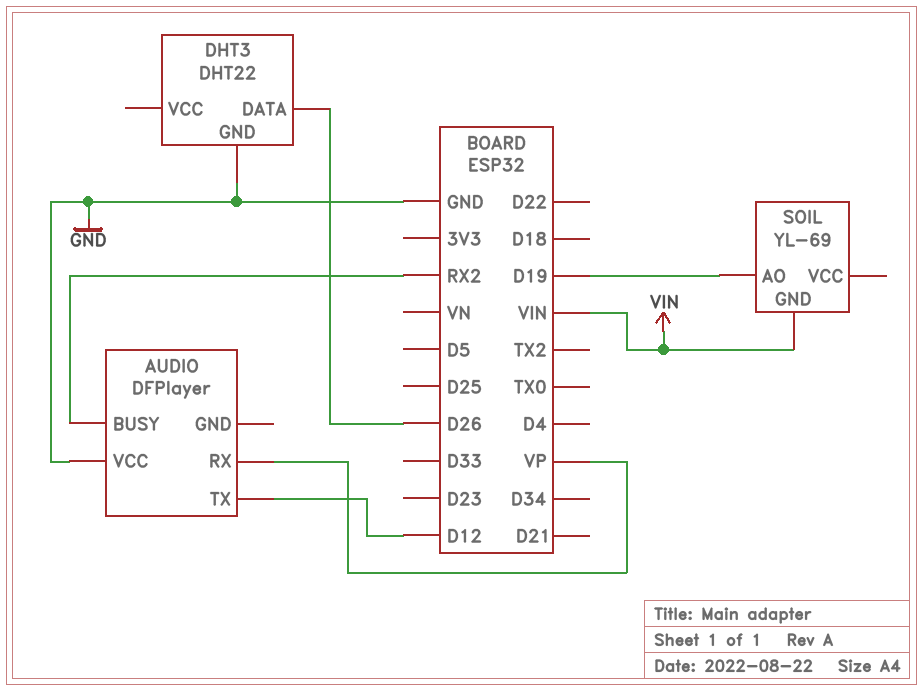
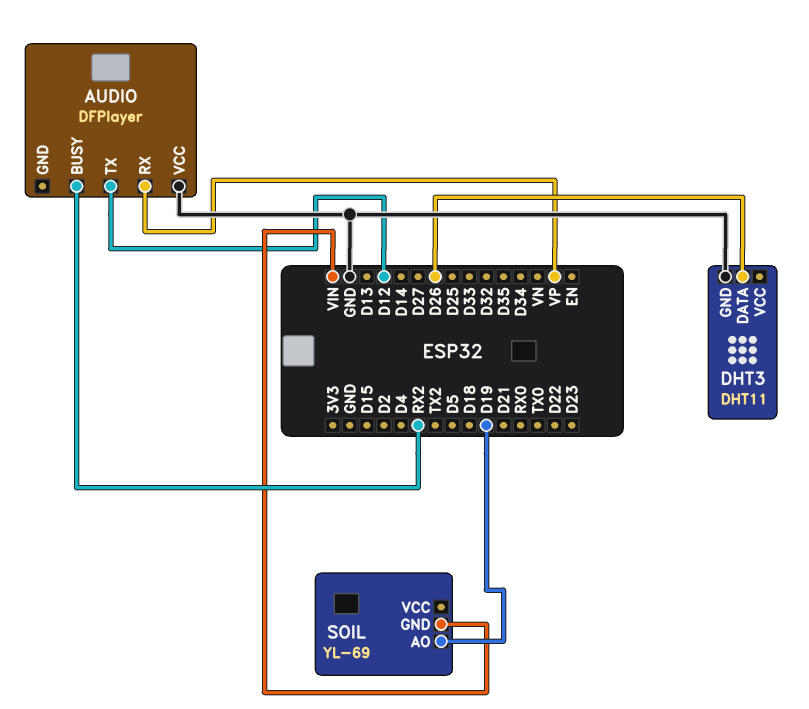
DHT3: DHT22 -> DHT11

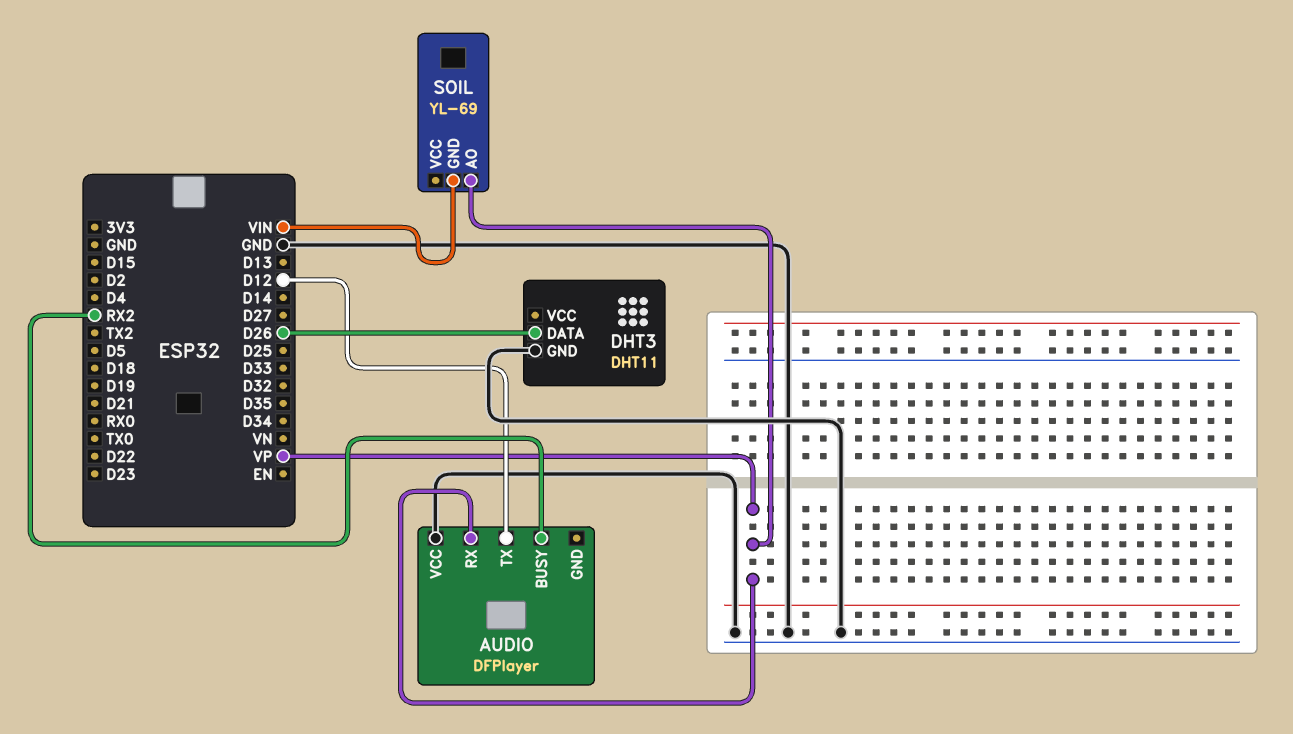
SOIL pin AO: D19 -> VP

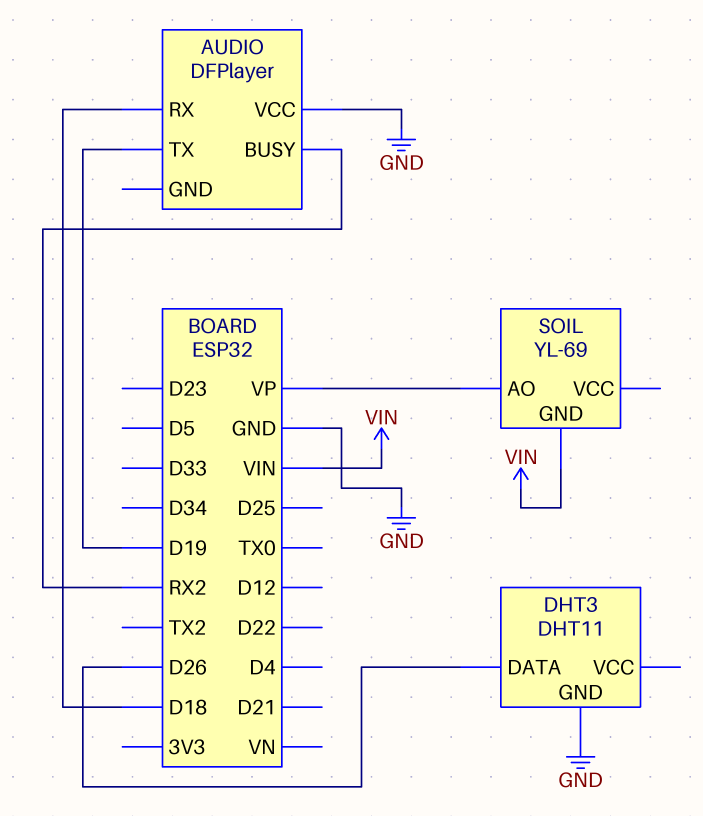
AUDIO pin RX: VP -> D18
AUDIO pin TX: D12 -> D19

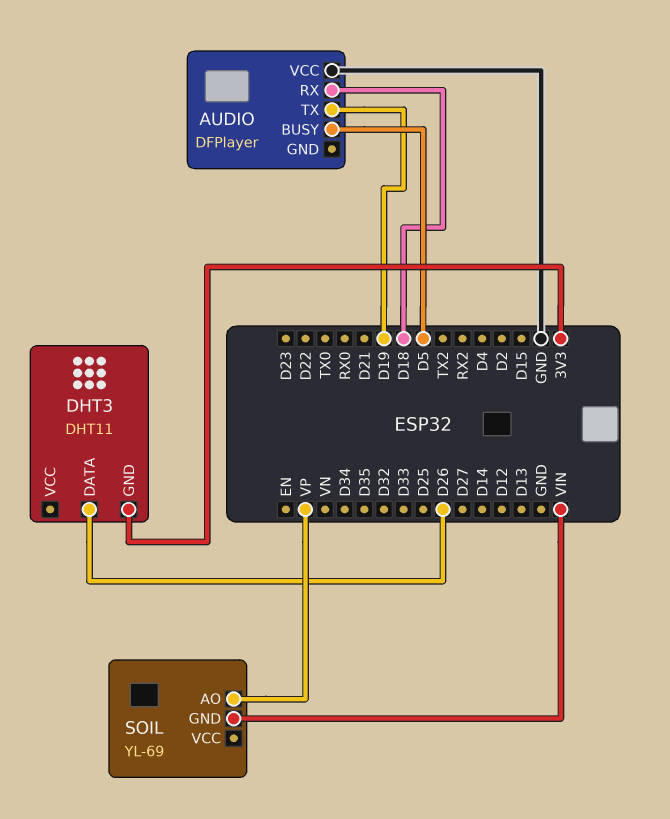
AUDIO pin BUSY: RX2 -> D5
DHT3 pin GND: GND -> 3V3

